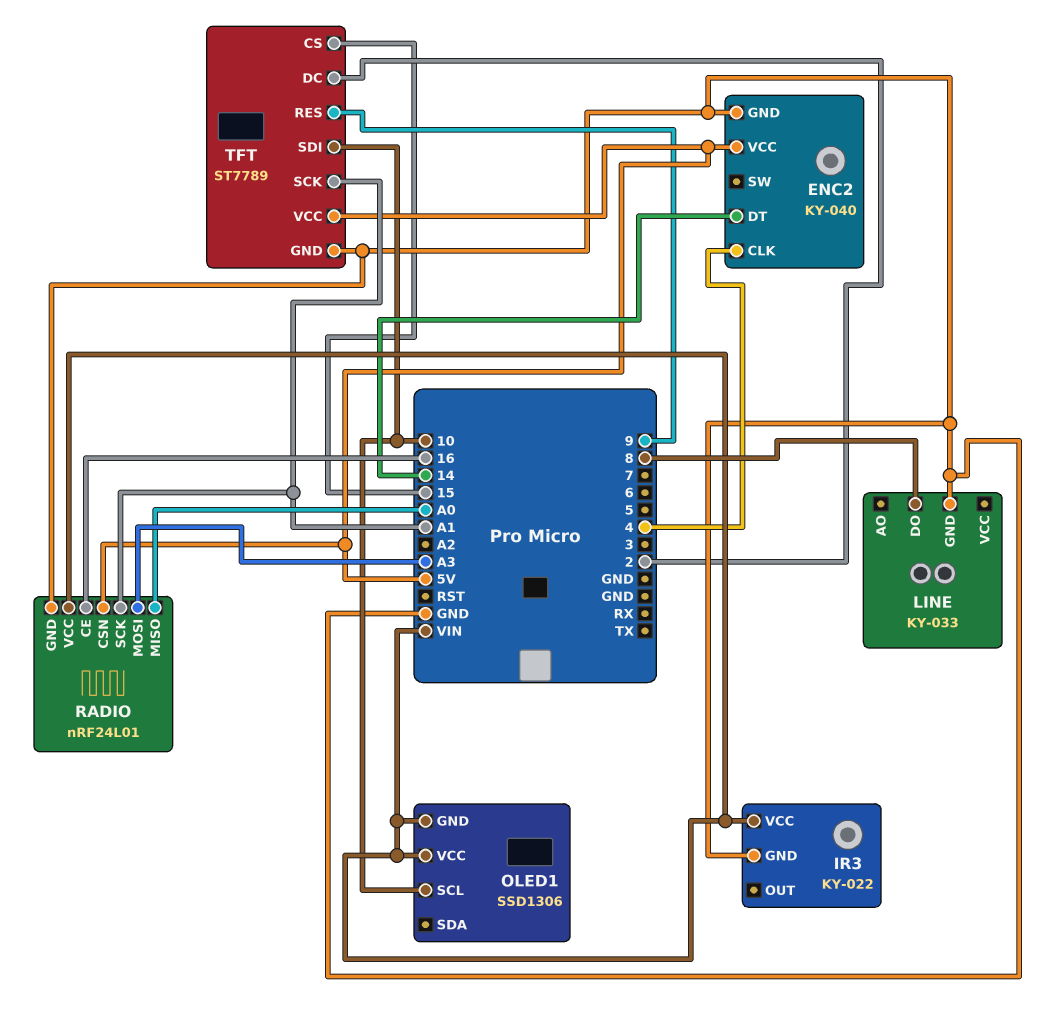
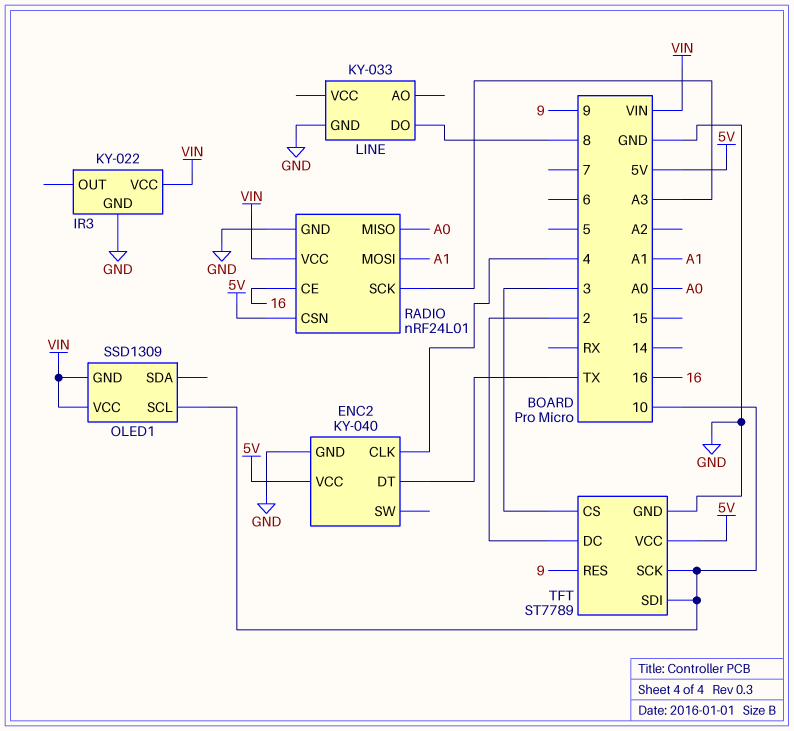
ENC2 pin DT: 14 -> TX
OLED1: SSD1306 -> SSD1309
RADIO pin MOSI: A3 -> A1
RADIO pin SCK: A1 -> A3
TFT pin CS: 15 -> 3
TFT pin SCK: A1 -> 10

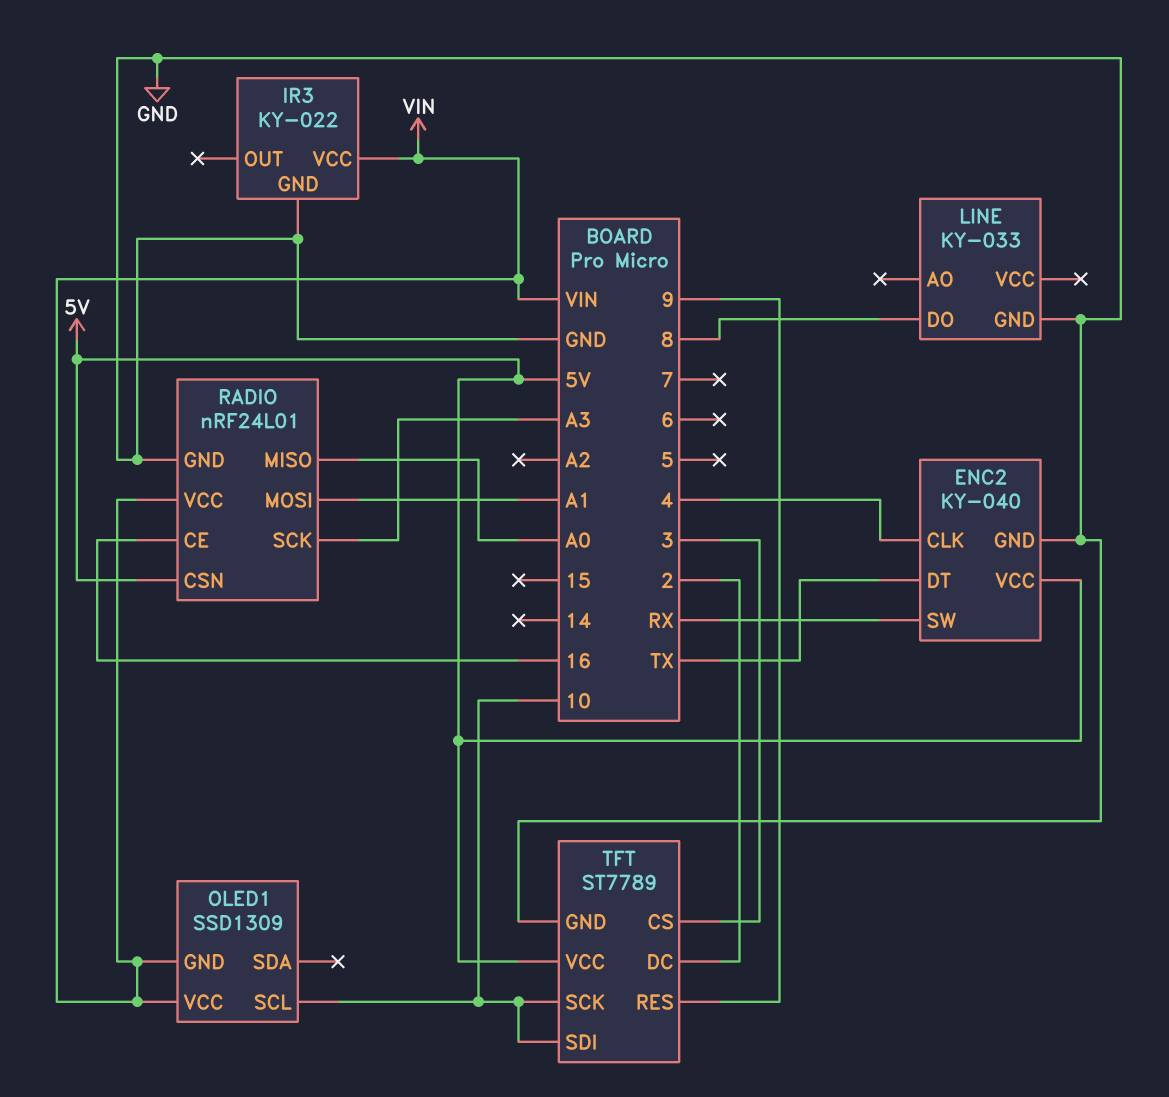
ENC2 pin SW: none -> RX

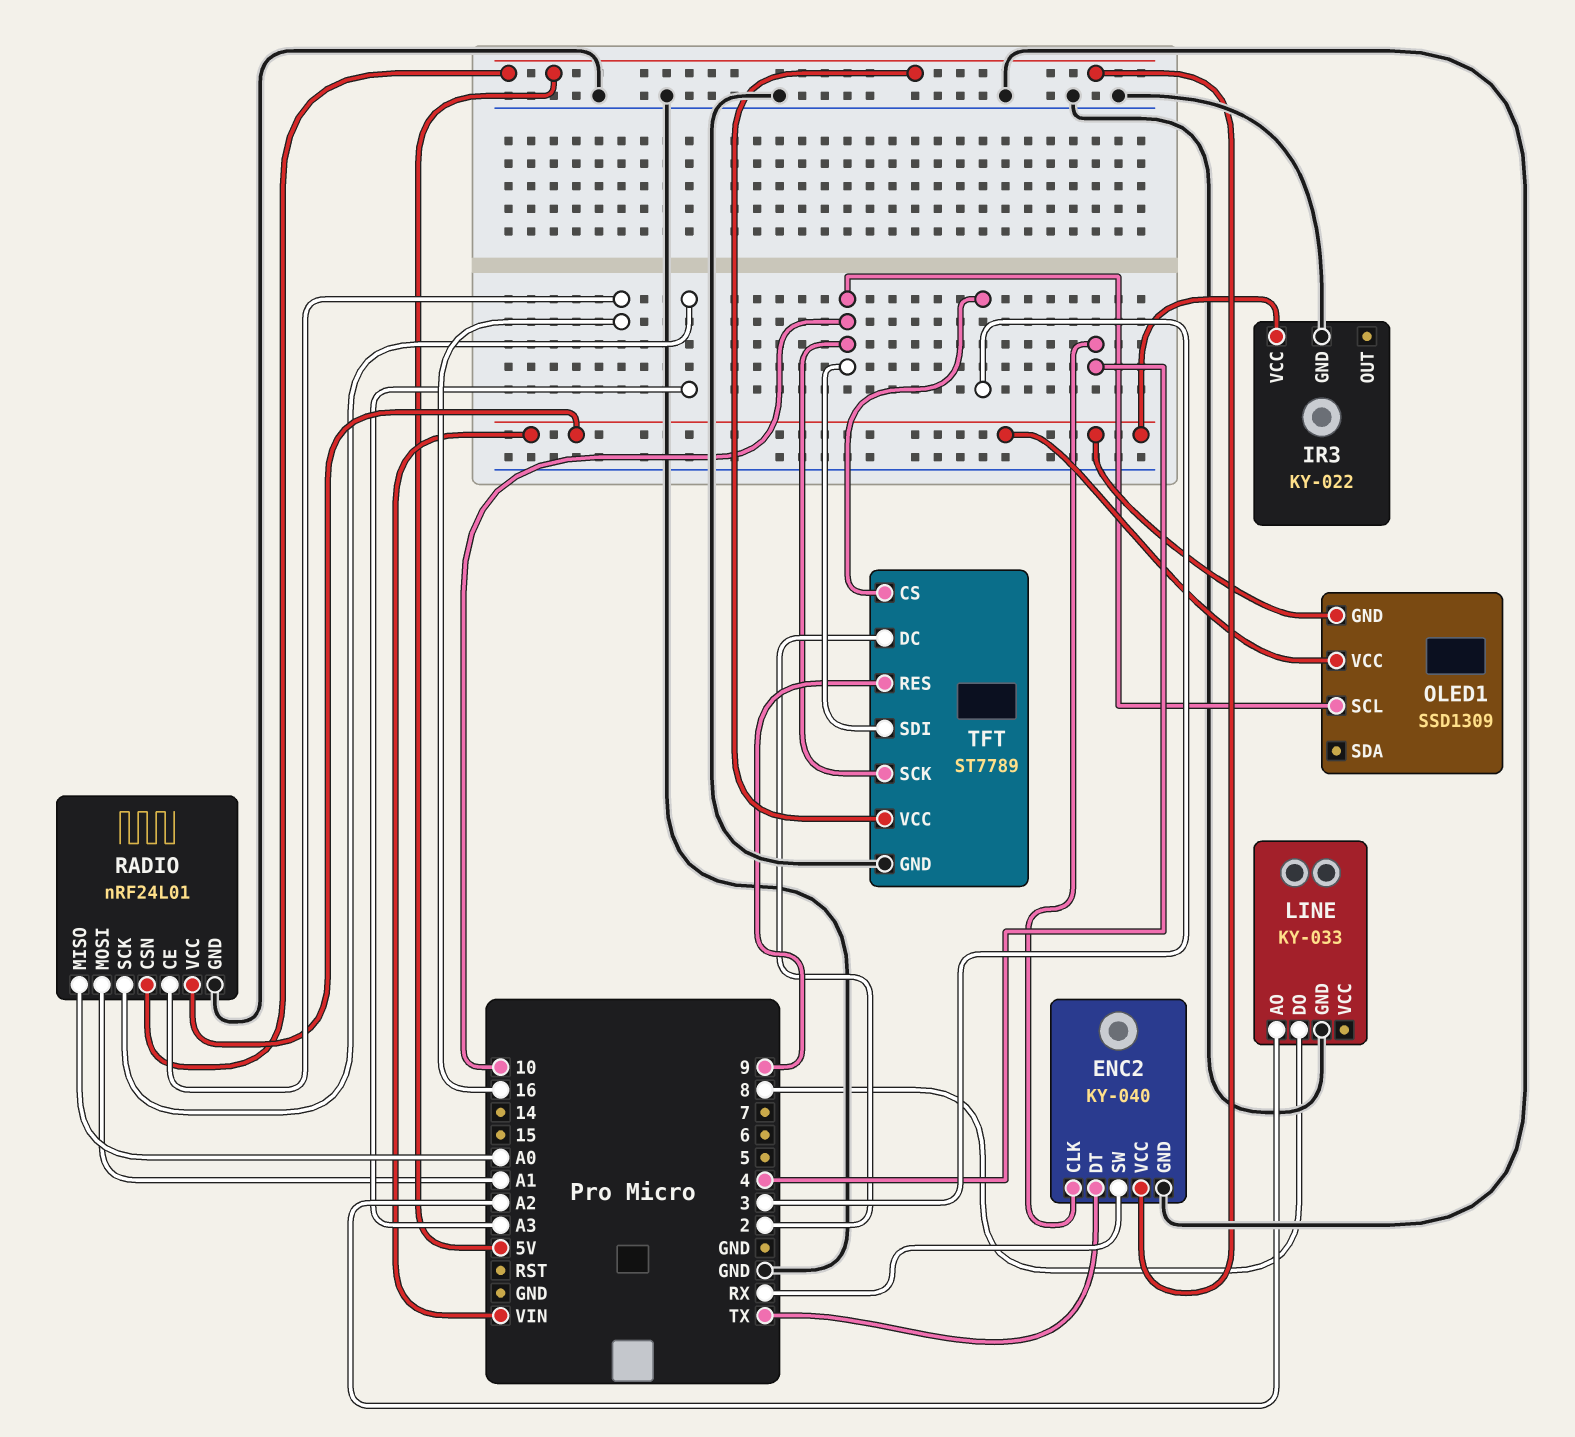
LINE pin AO: none -> A2

